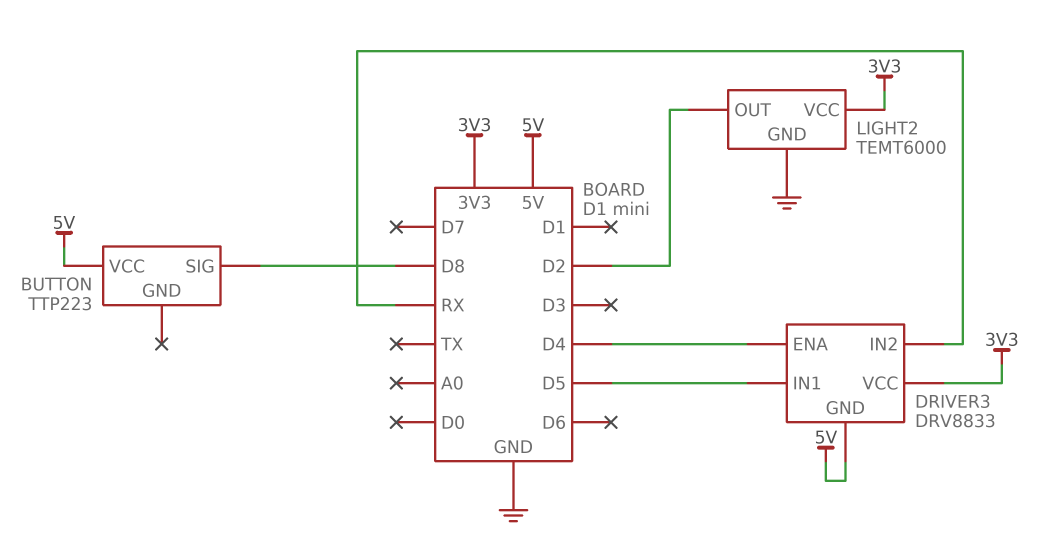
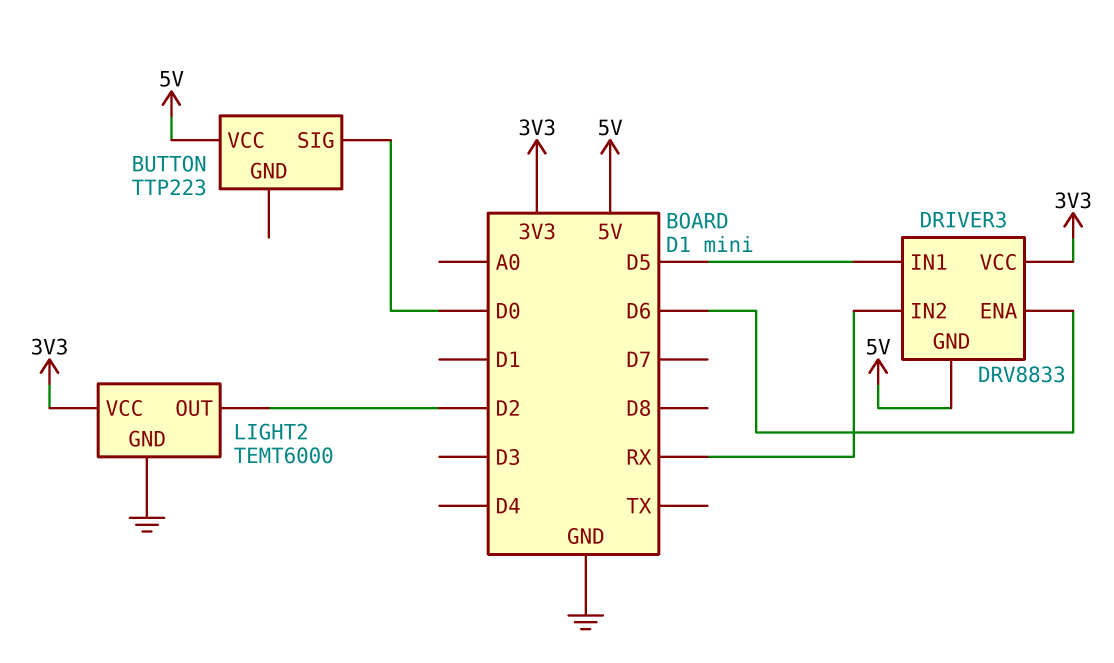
BUTTON pin SIG: D8 -> D0
DRIVER3 pin ENA: D4 -> D6

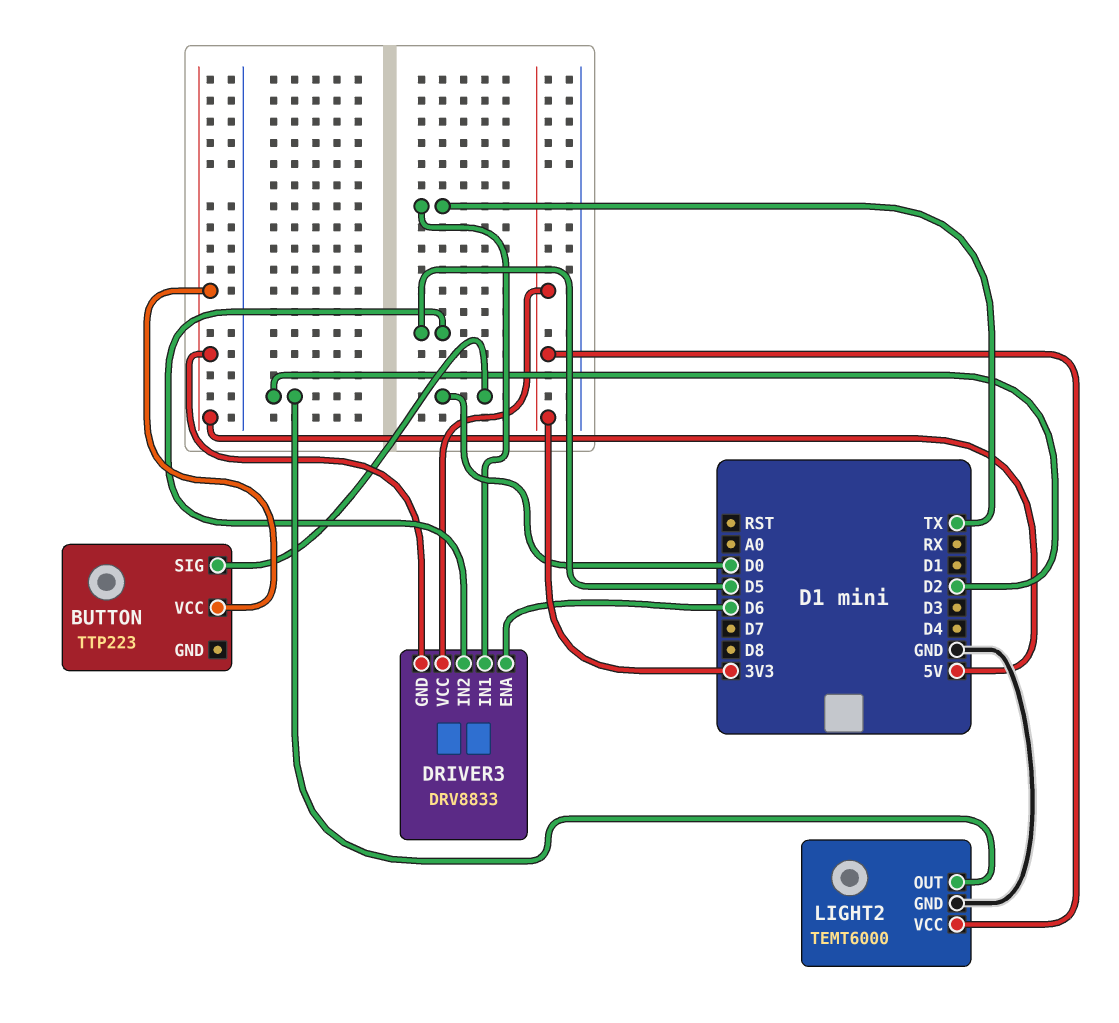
DRIVER3 pin IN1: D5 -> TX
DRIVER3 pin IN2: RX -> D5

